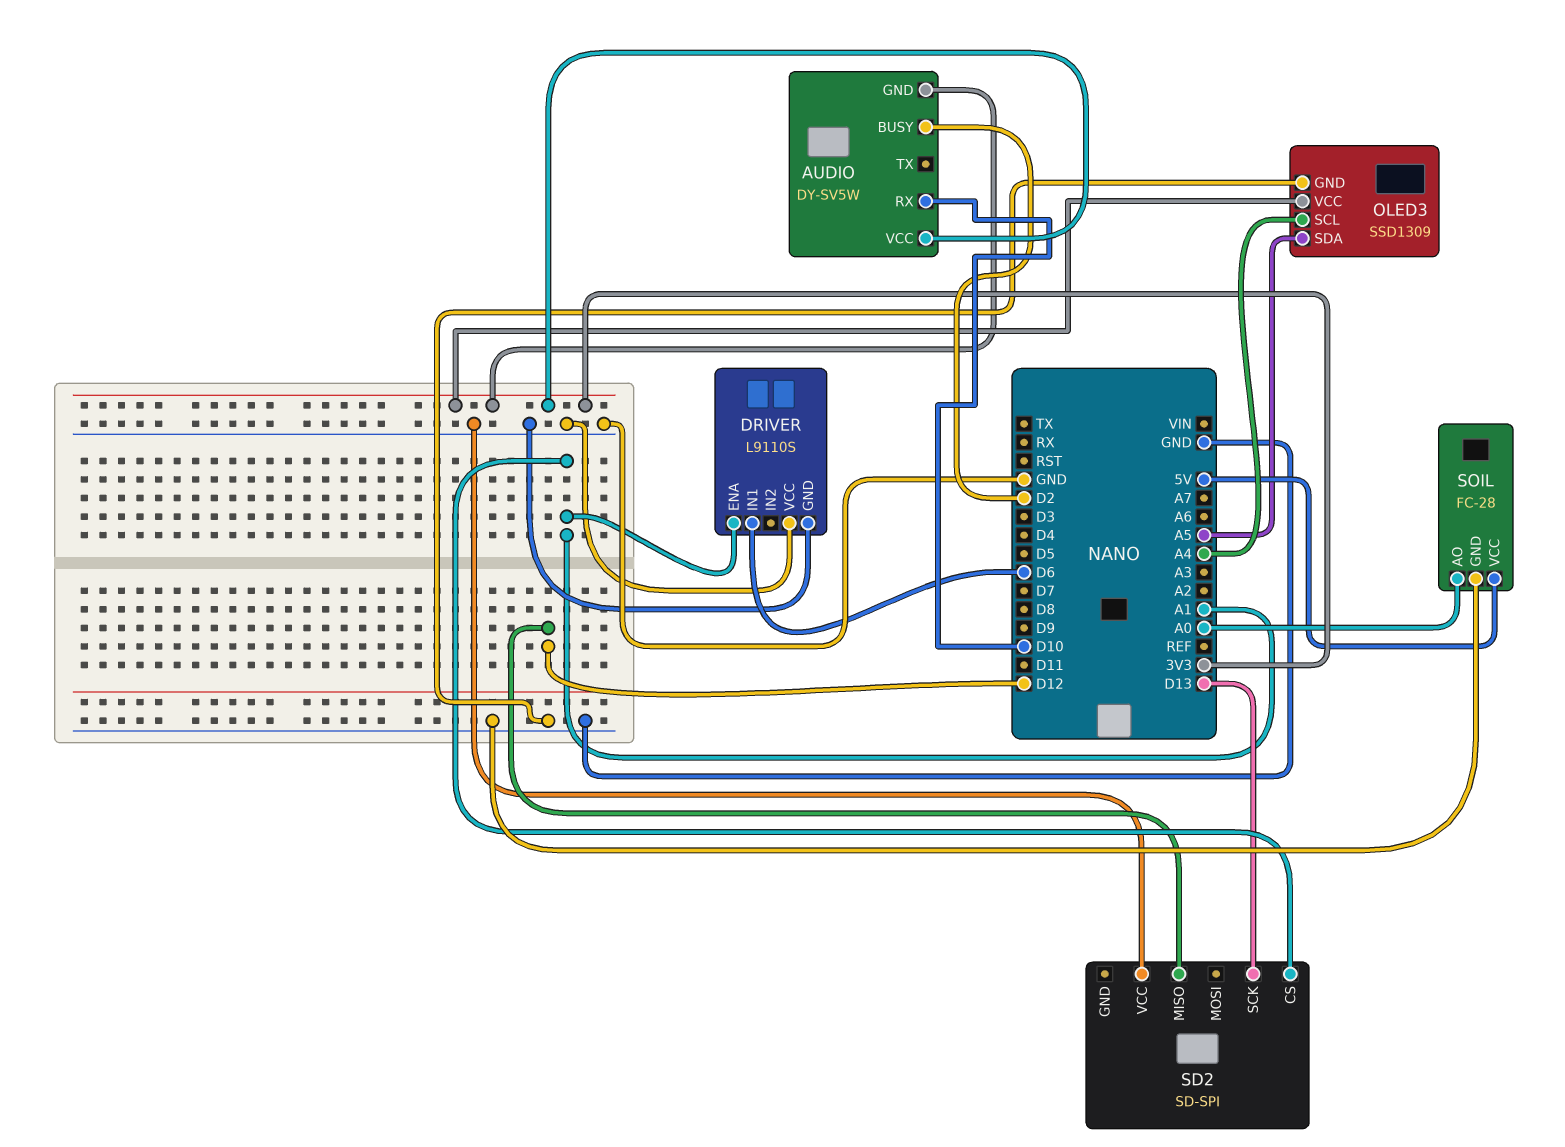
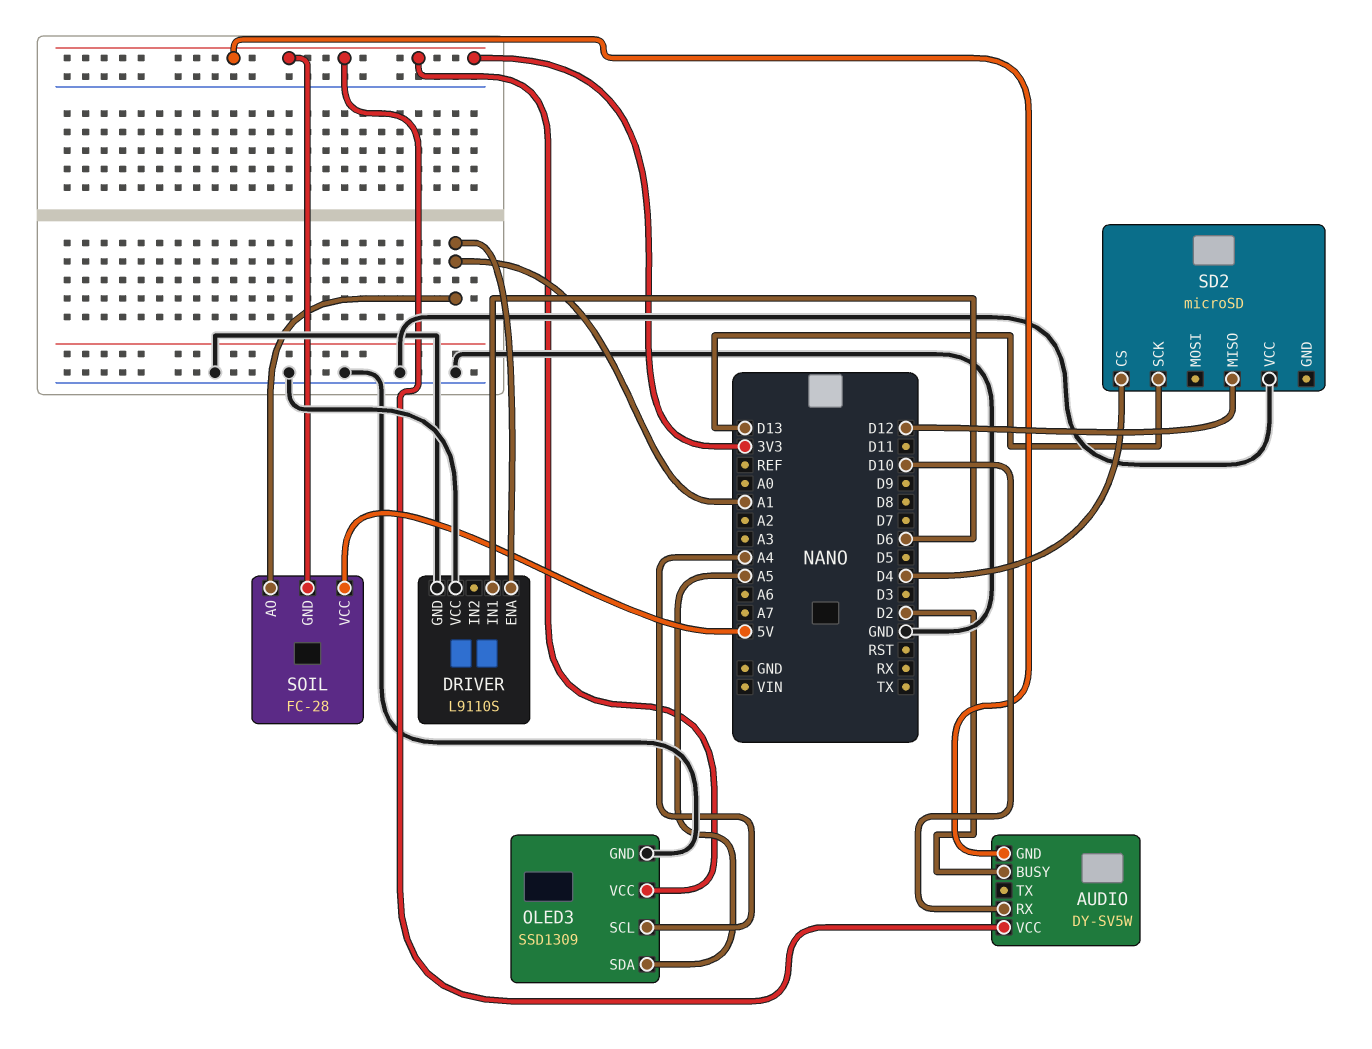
SD2: SD-SPI -> microSD
SD2 pin CS: A1 -> D4
SOIL pin AO: A0 -> A1
SOIL pin GND: GND -> 3V3

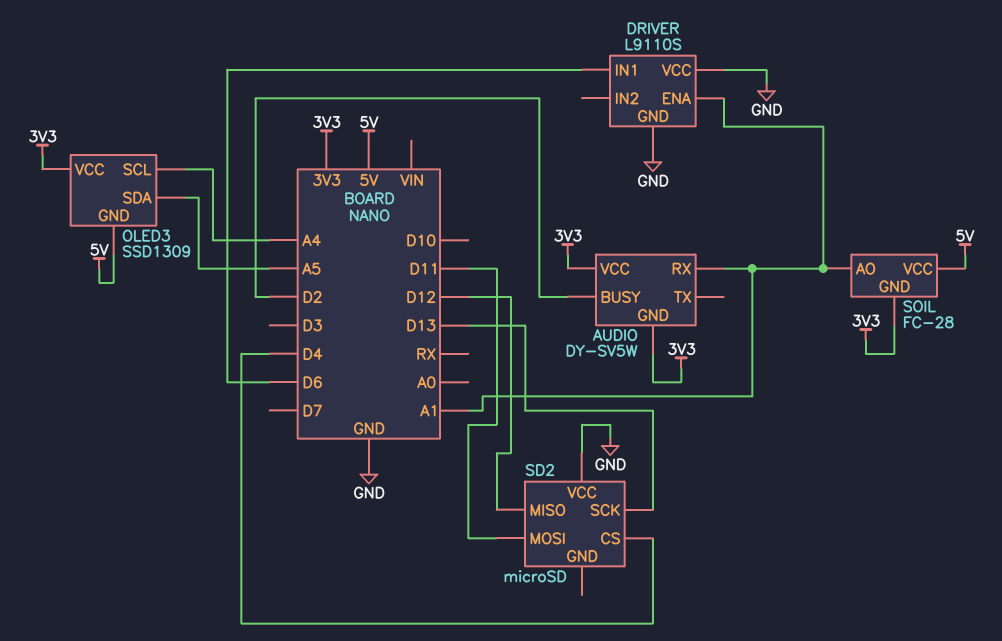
AUDIO pin RX: D10 -> A1
OLED3 pin GND: GND -> 5V
SD2 pin MOSI: none -> D11

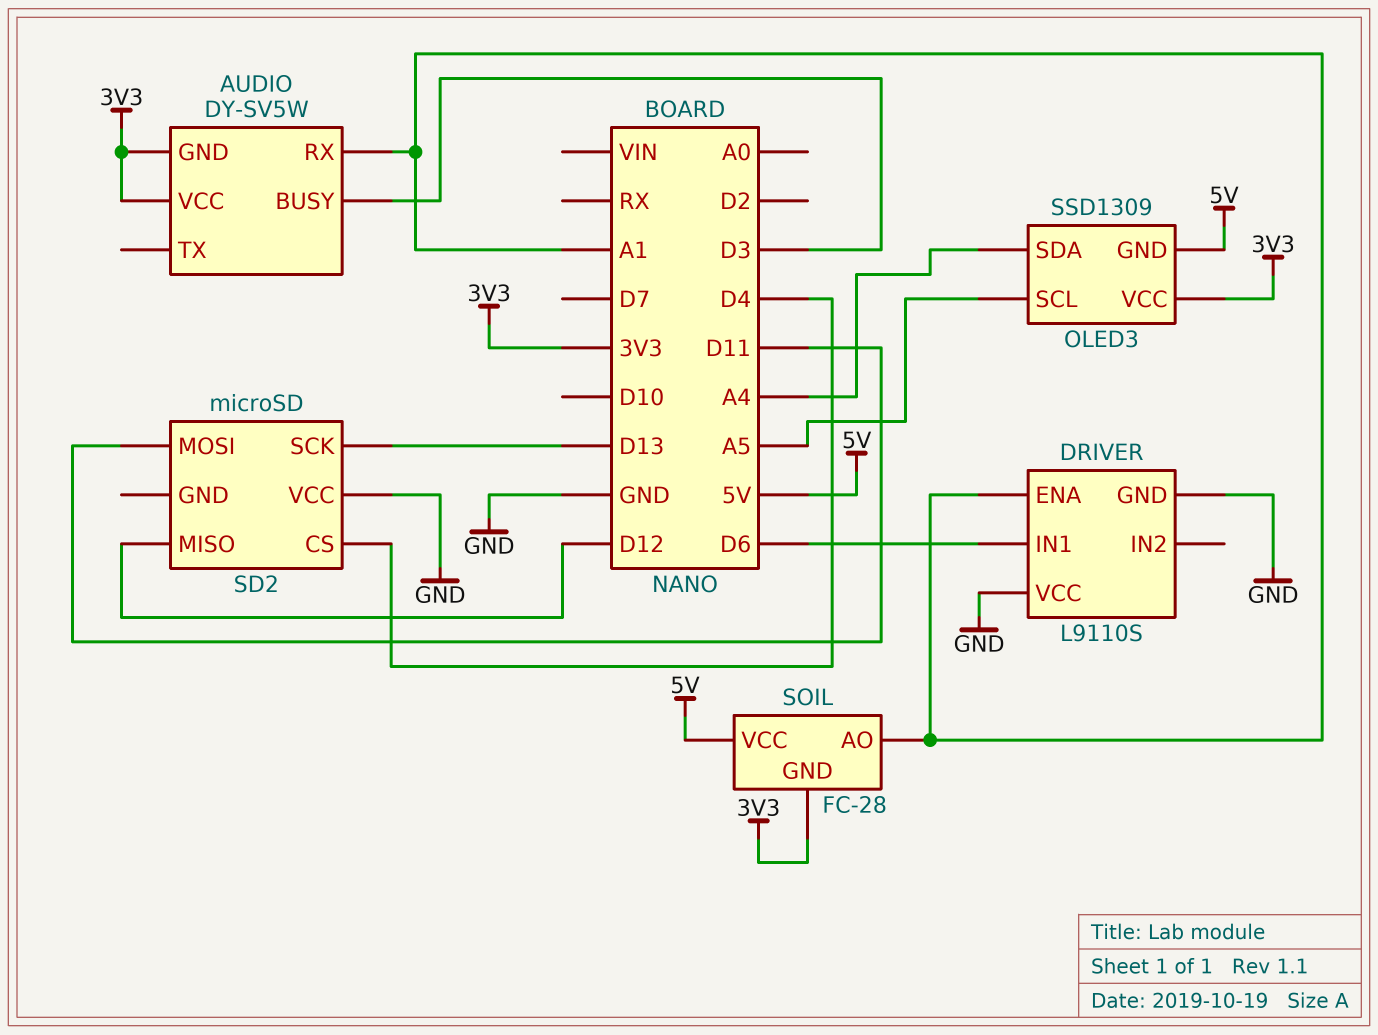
AUDIO pin BUSY: D2 -> D3
OLED3 pin SCL: A4 -> A5
OLED3 pin SDA: A5 -> A4

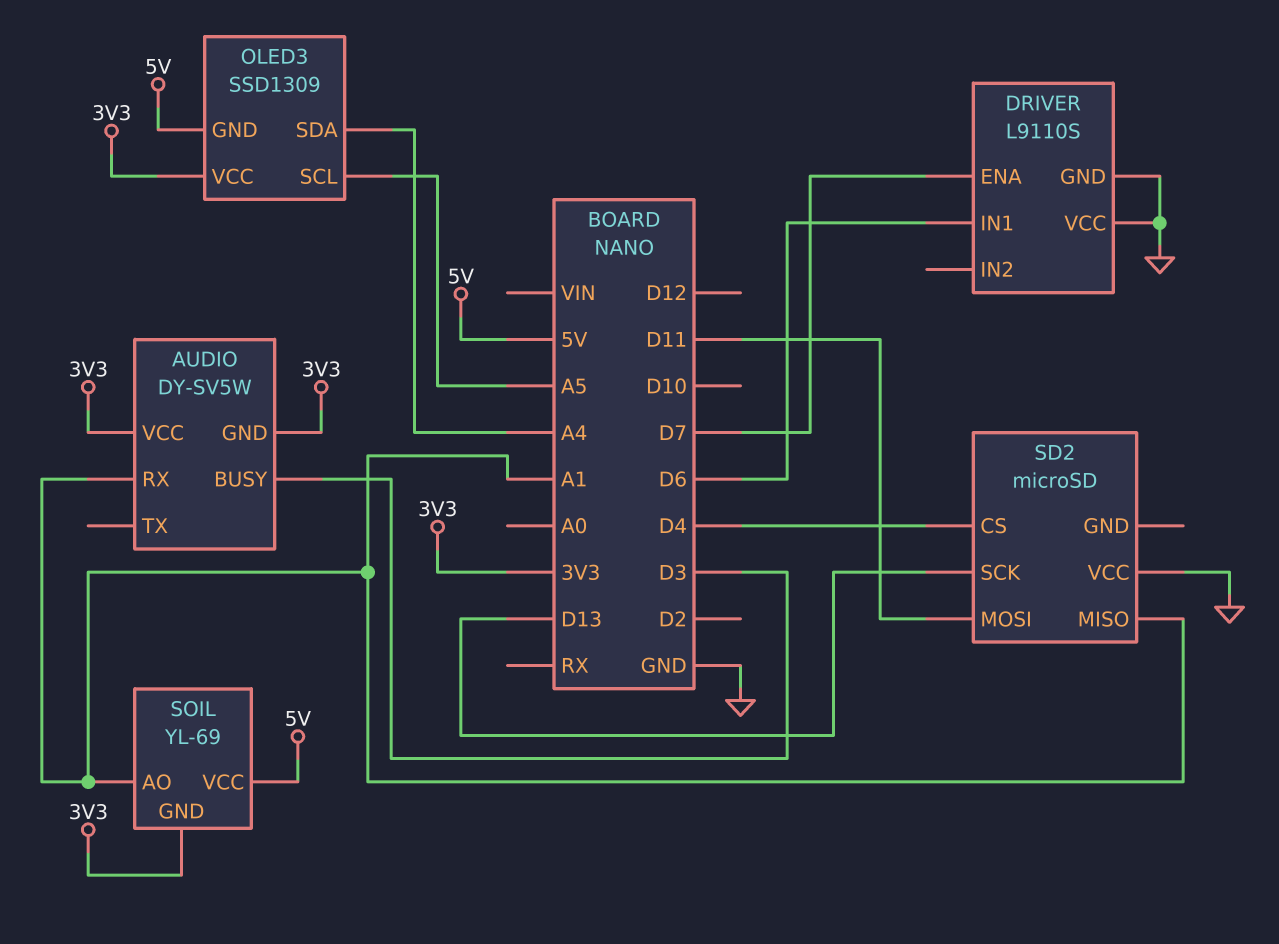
DRIVER pin ENA: A1 -> D7
SD2 pin MISO: D12 -> A1
SOIL: FC-28 -> YL-69

